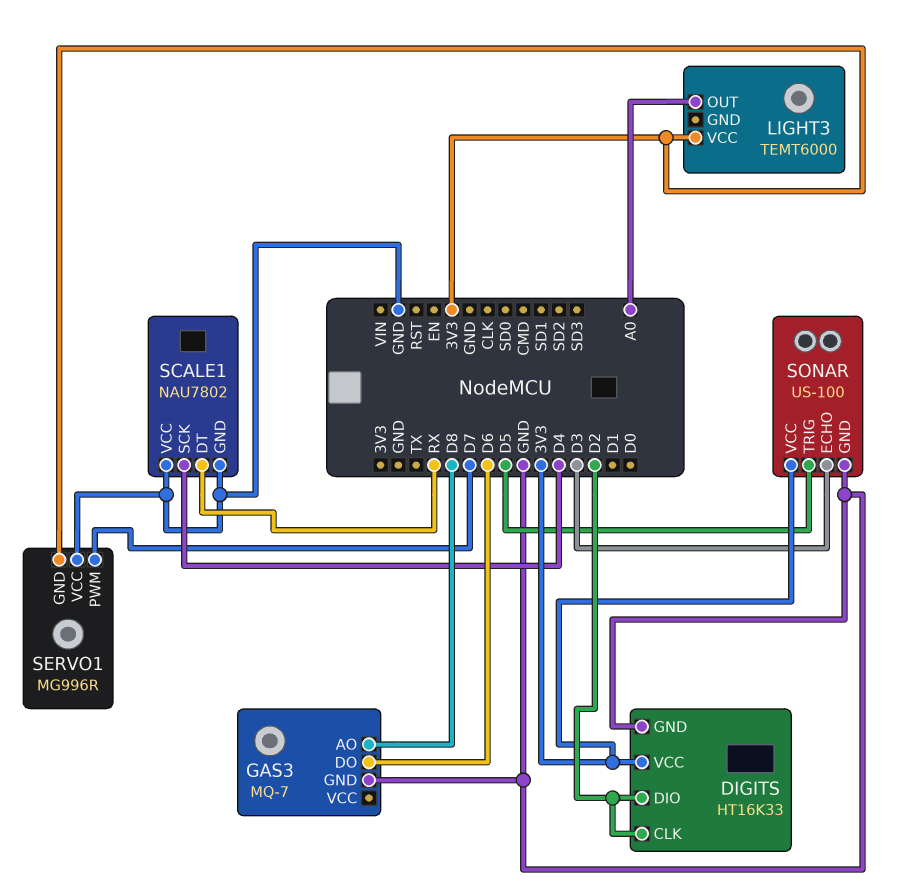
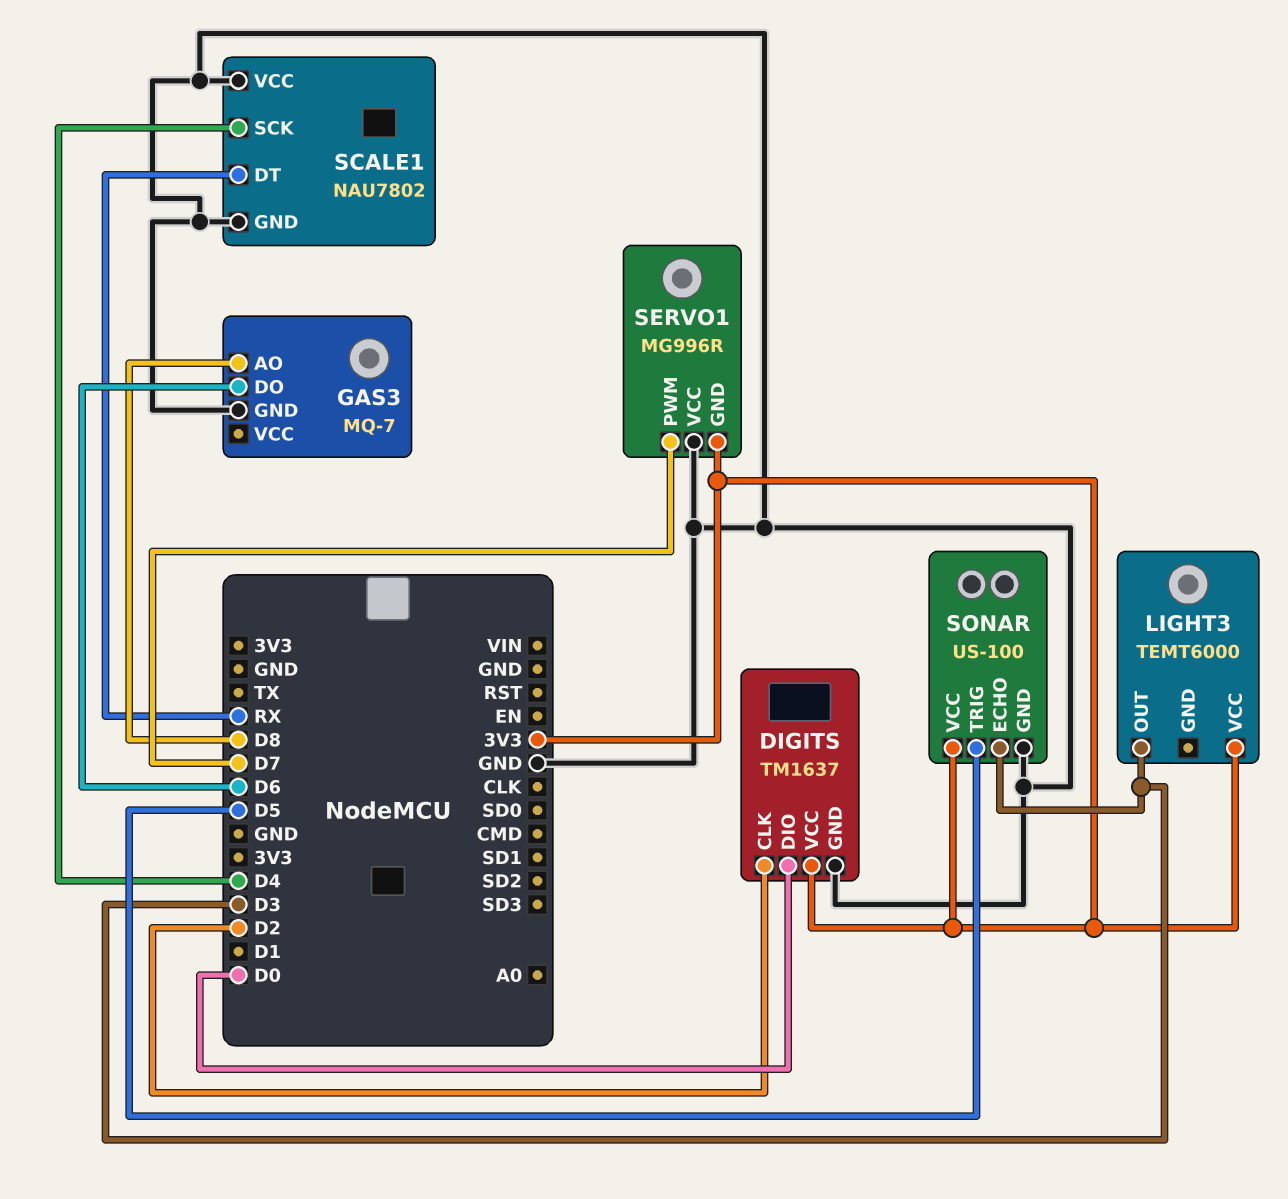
DIGITS: HT16K33 -> TM1637
DIGITS pin DIO: D2 -> D0
LIGHT3 pin OUT: A0 -> D3

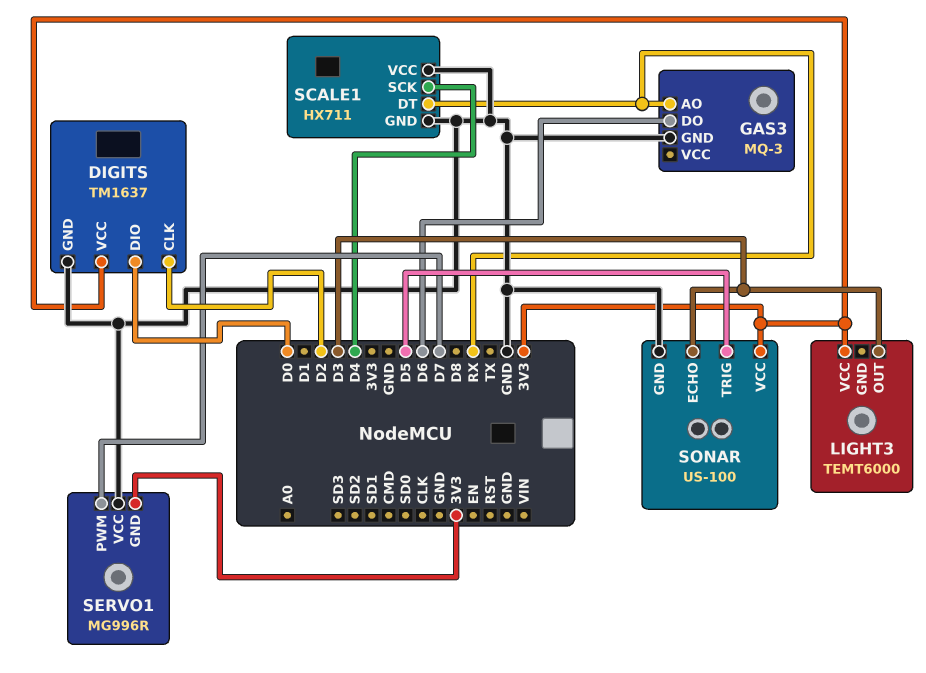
GAS3: MQ-7 -> MQ-3
GAS3 pin AO: D8 -> RX
SCALE1: NAU7802 -> HX711

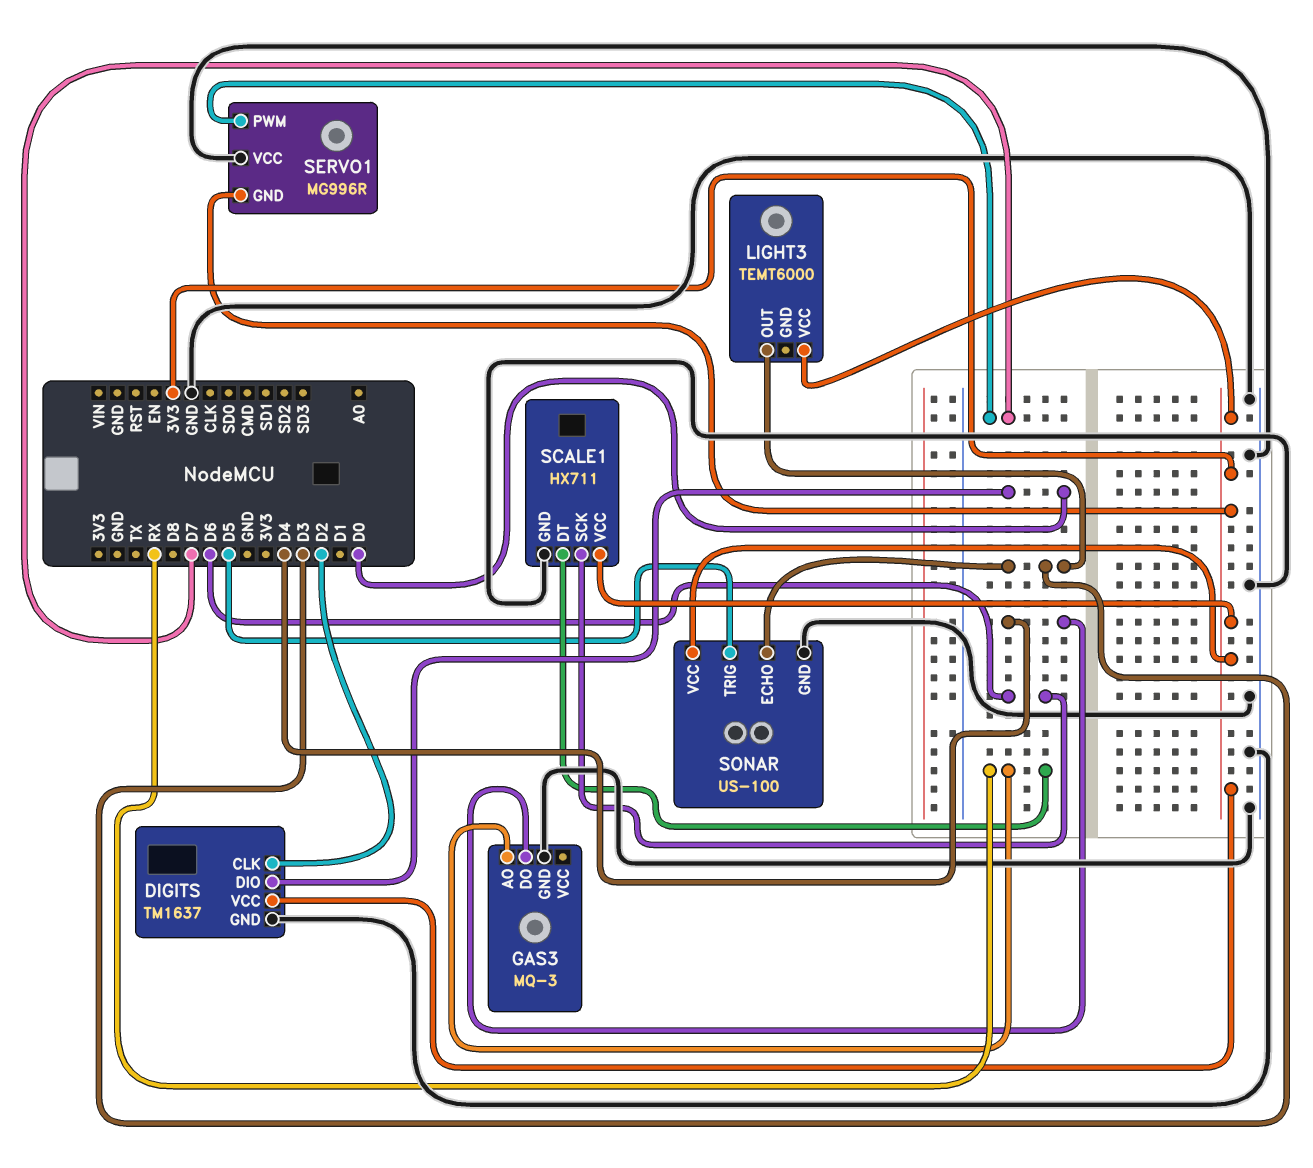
GAS3 pin DO: D6 -> D4
SCALE1 pin SCK: D4 -> D6
SCALE1 pin VCC: GND -> 3V3

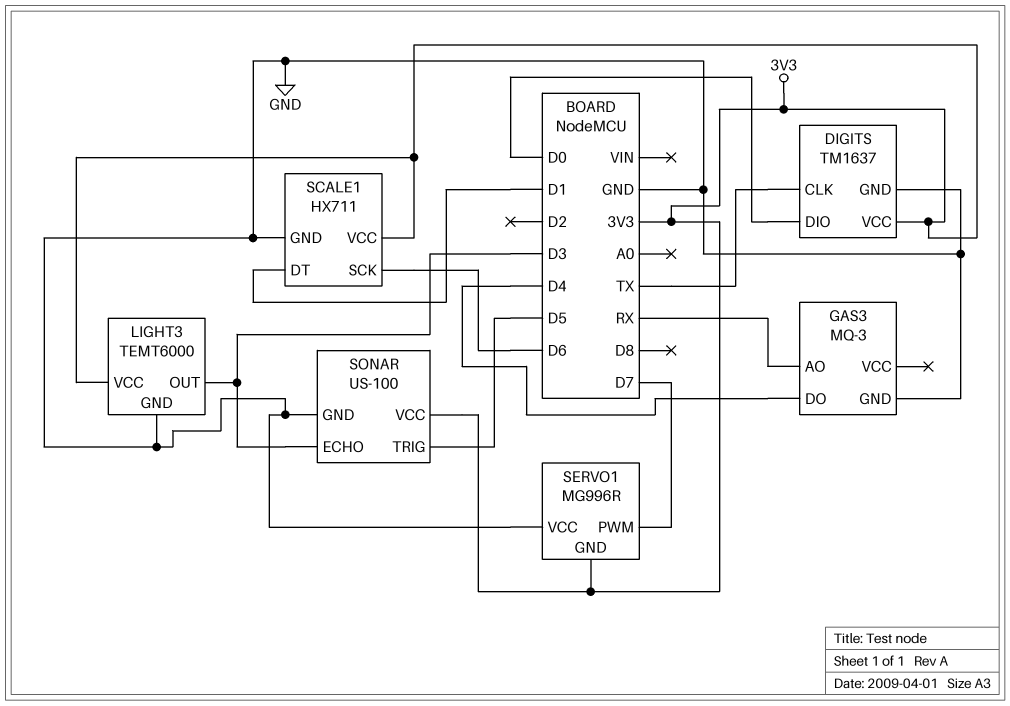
DIGITS pin CLK: D2 -> TX
LIGHT3 pin GND: none -> GND
SCALE1 pin DT: RX -> D1

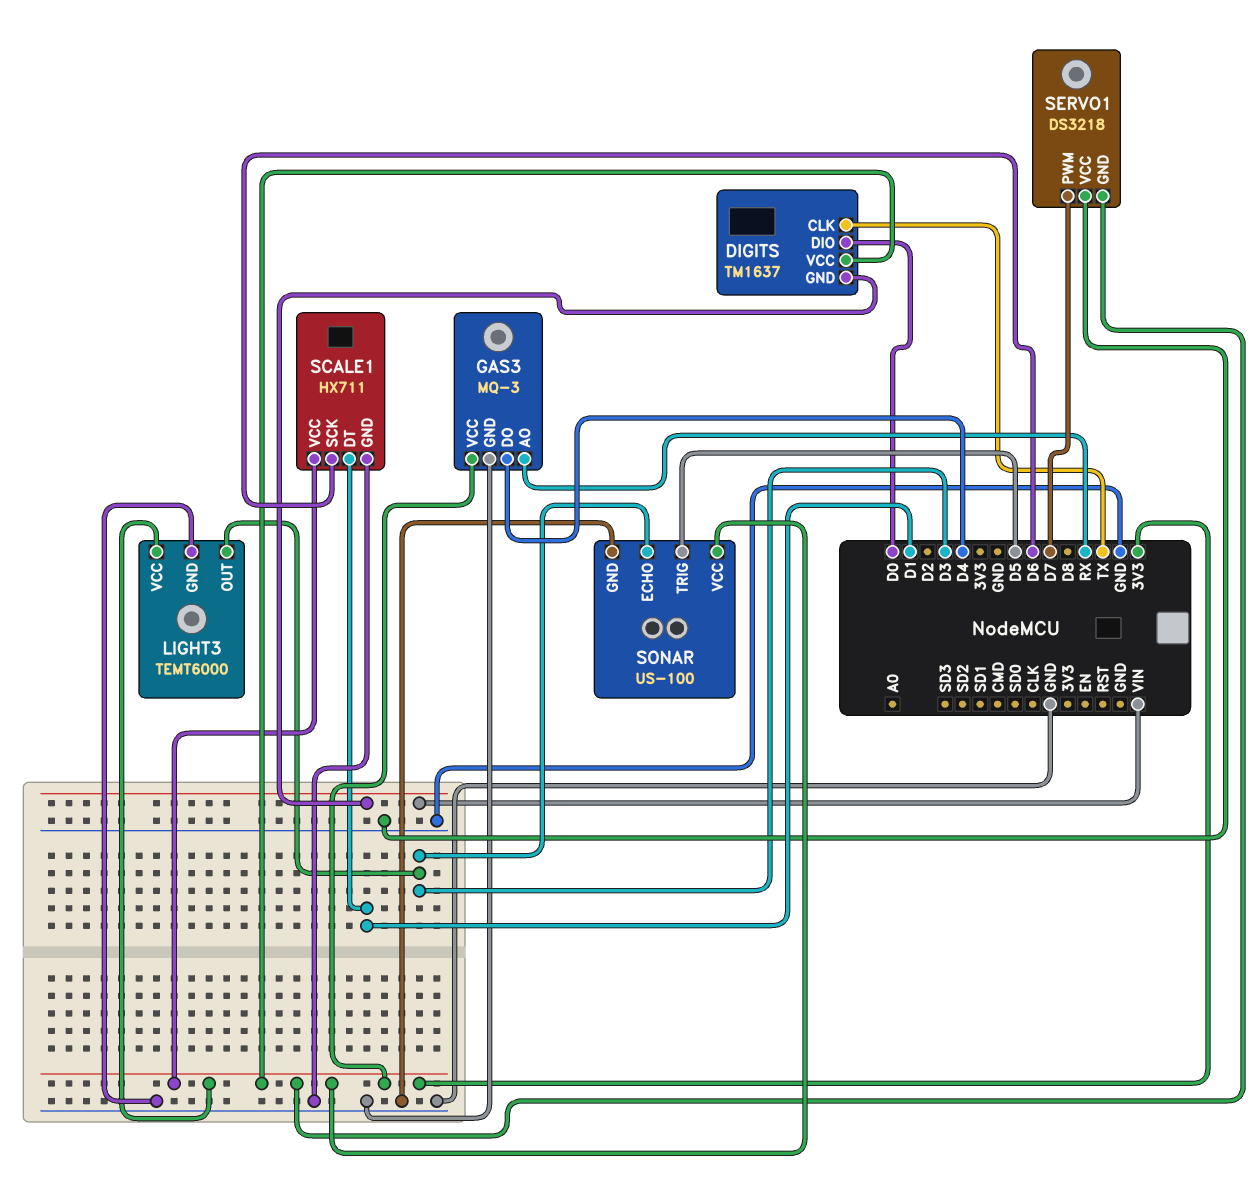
DIGITS pin GND: GND -> VIN
GAS3 pin VCC: none -> 3V3
SERVO1: MG996R -> DS3218

